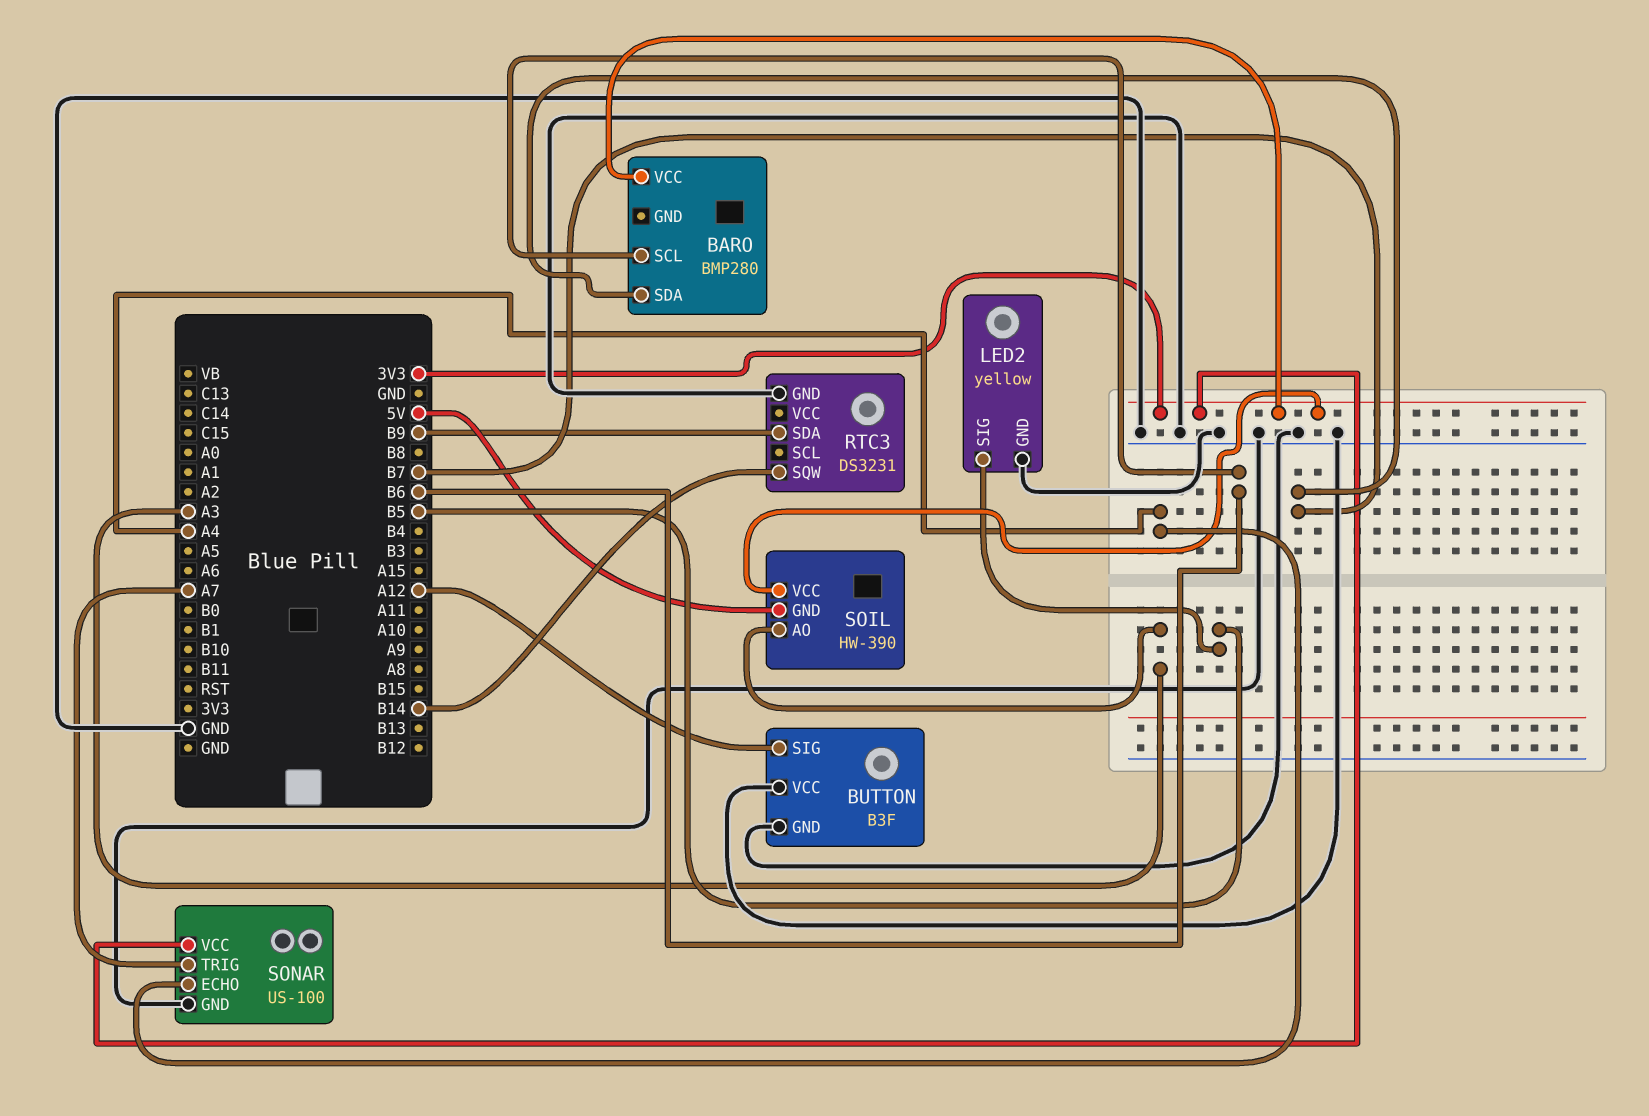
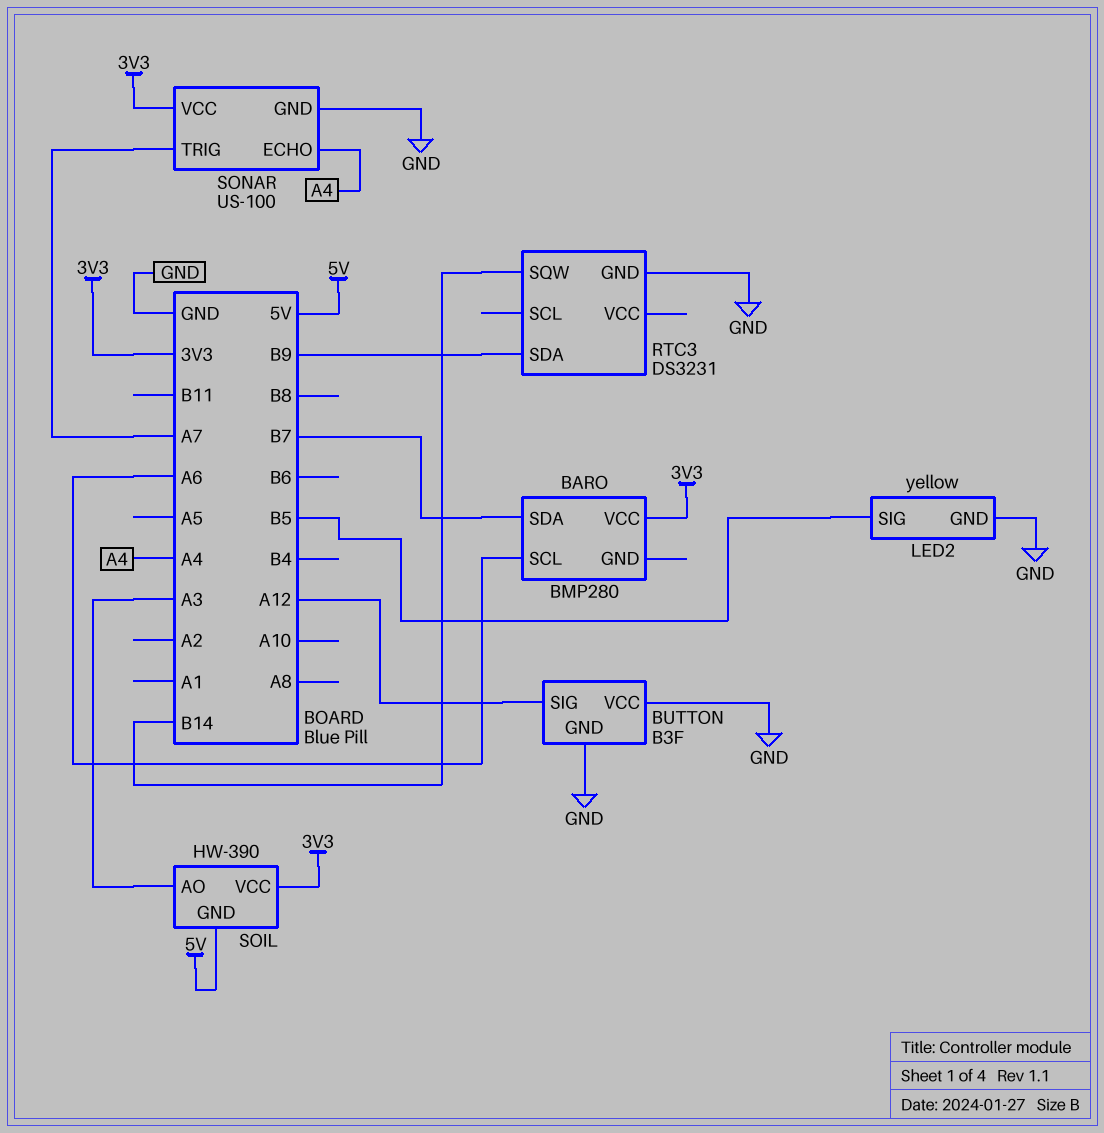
BARO pin SCL: B6 -> A6

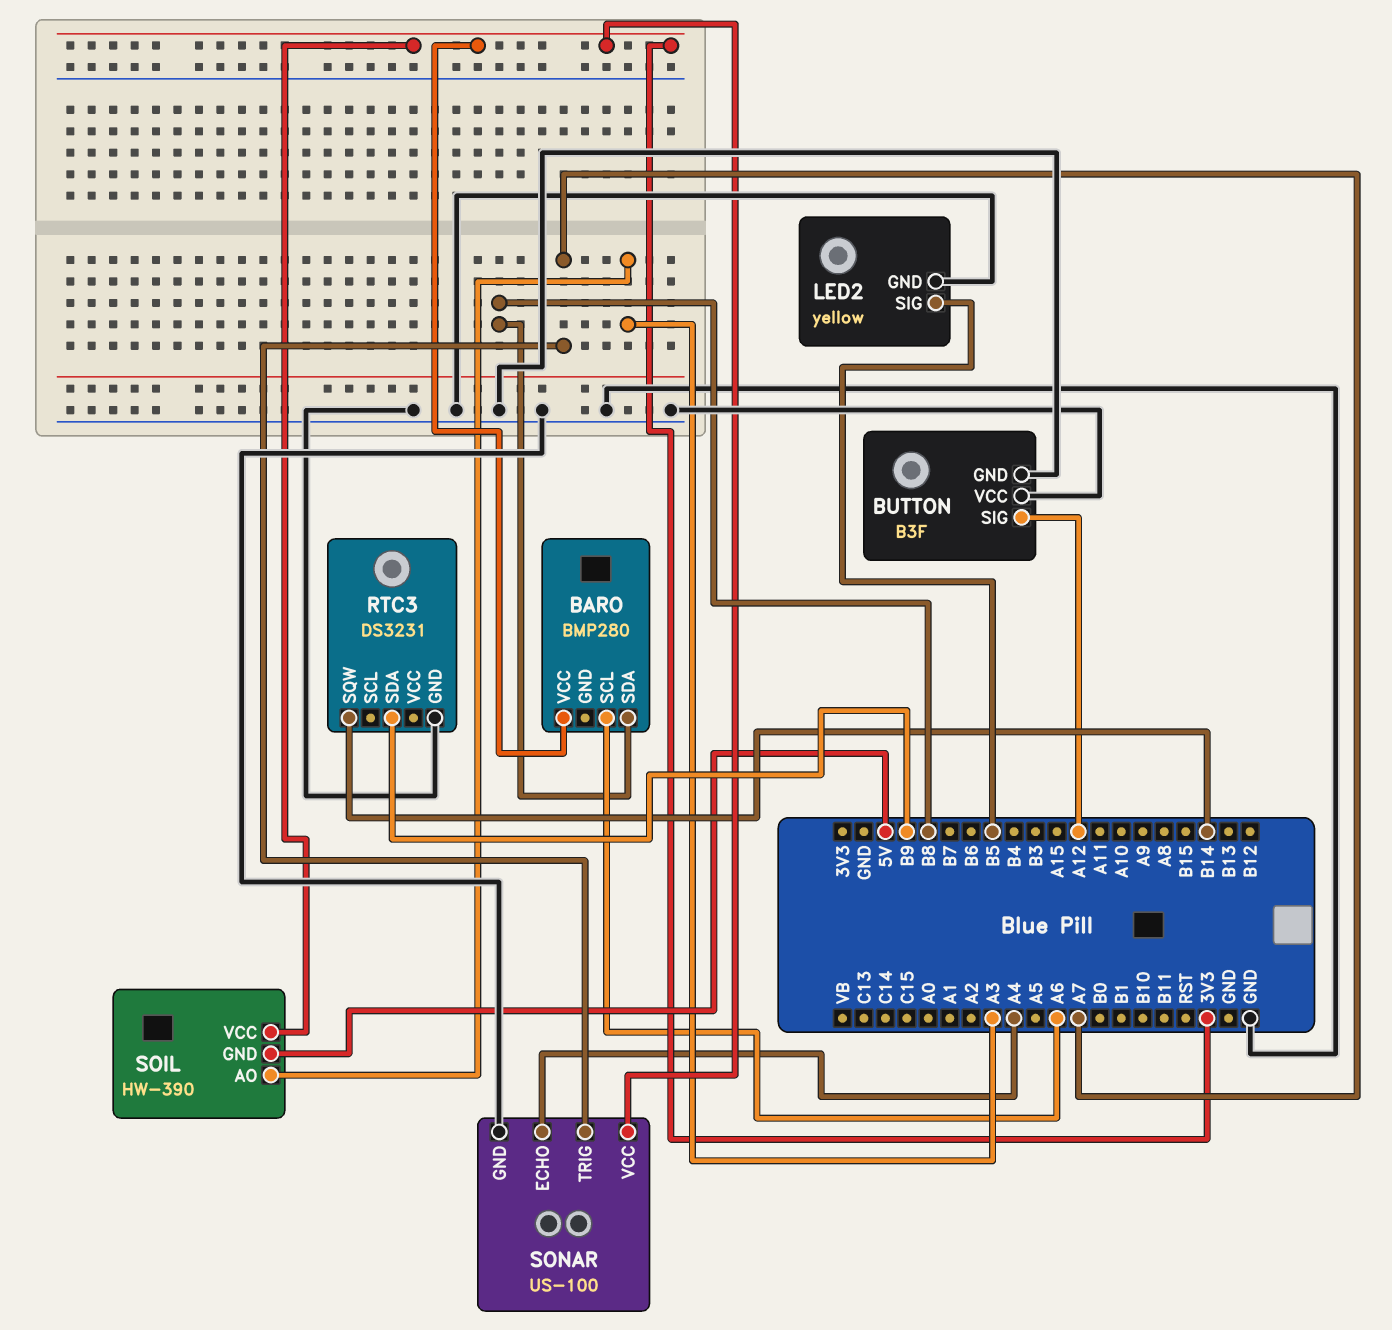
BARO pin SDA: B7 -> B8

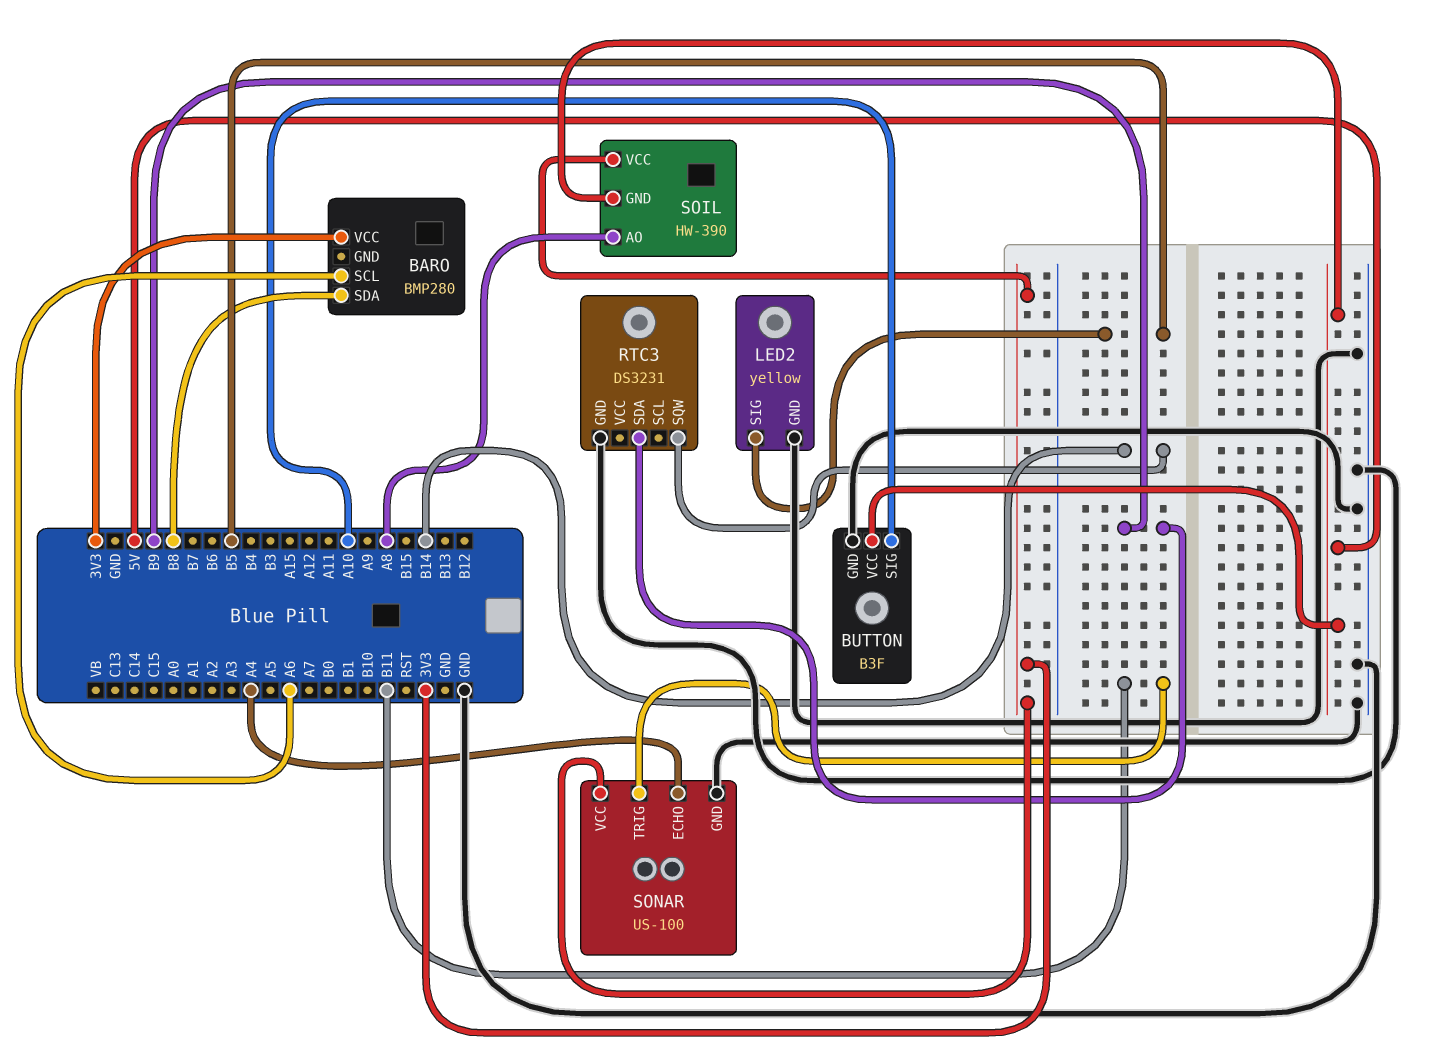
BUTTON pin SIG: A12 -> A10
BUTTON pin VCC: GND -> 5V
SOIL pin AO: A3 -> A8
SONAR pin TRIG: A7 -> B11

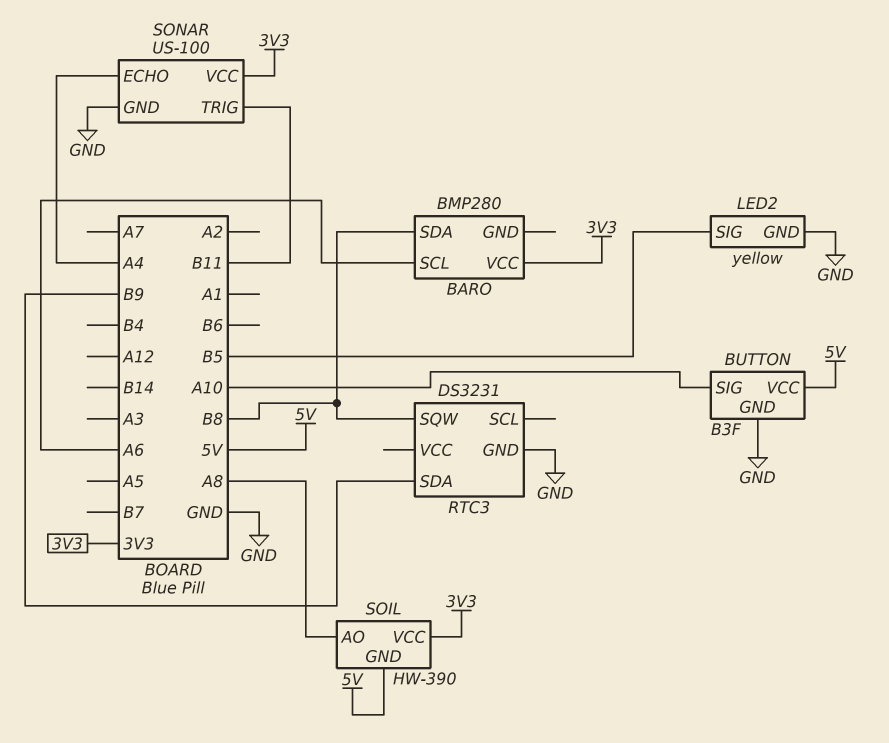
RTC3 pin SQW: B14 -> B8

